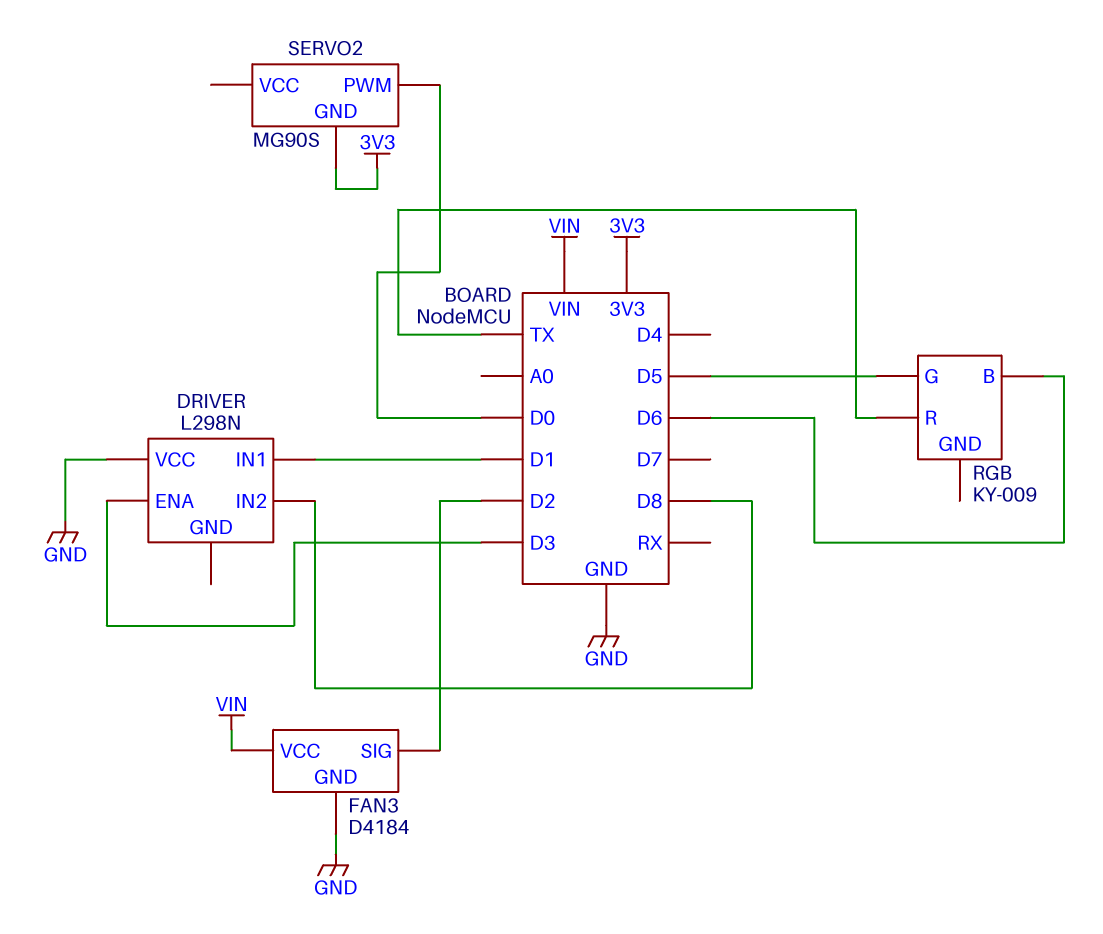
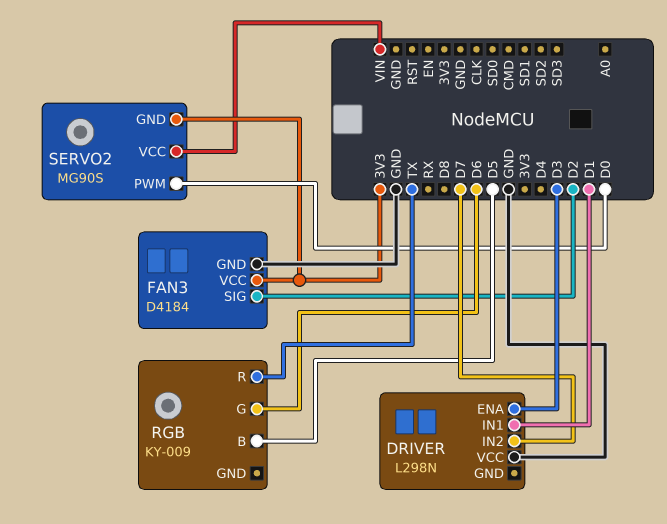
DRIVER pin IN2: D8 -> D7
FAN3 pin VCC: VIN -> 3V3
RGB pin B: D6 -> D5
RGB pin G: D5 -> D6
SERVO2 pin VCC: none -> VIN

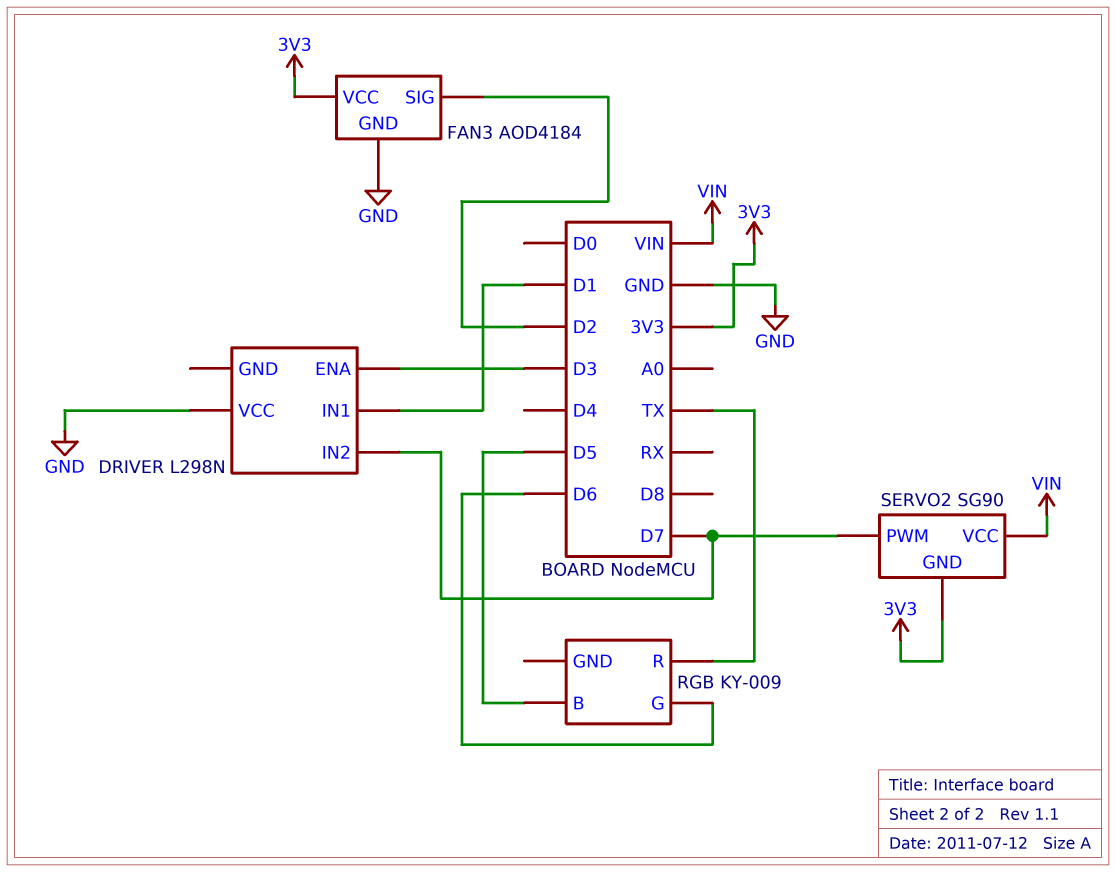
FAN3: D4184 -> AOD4184
SERVO2: MG90S -> SG90
SERVO2 pin PWM: D0 -> D7

